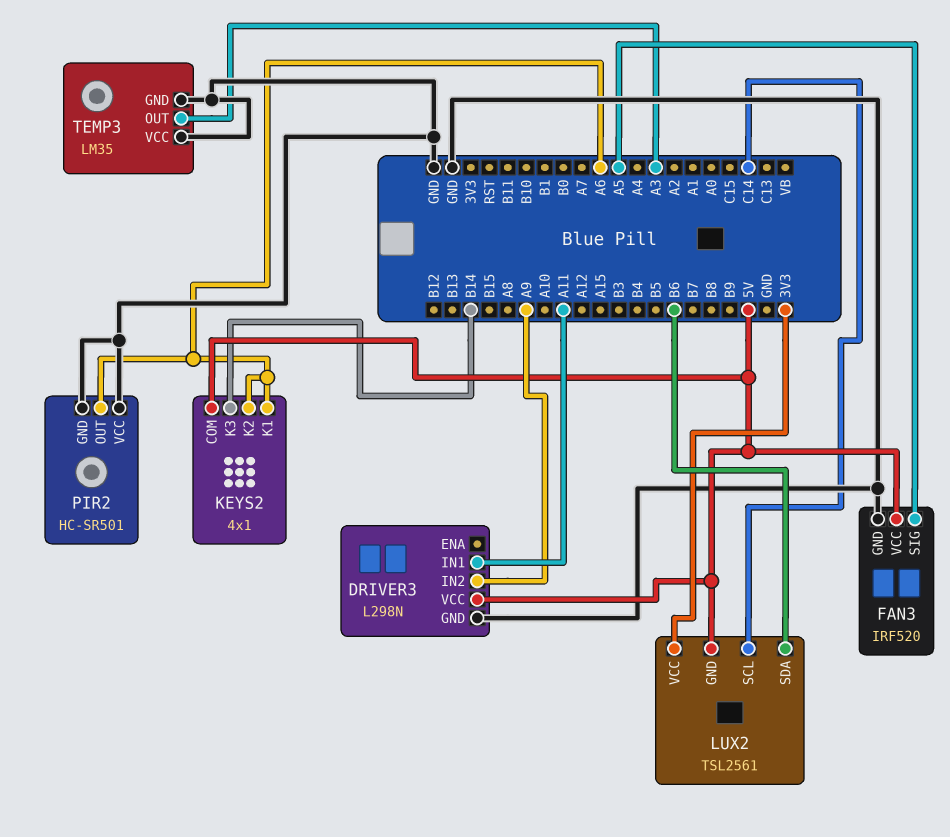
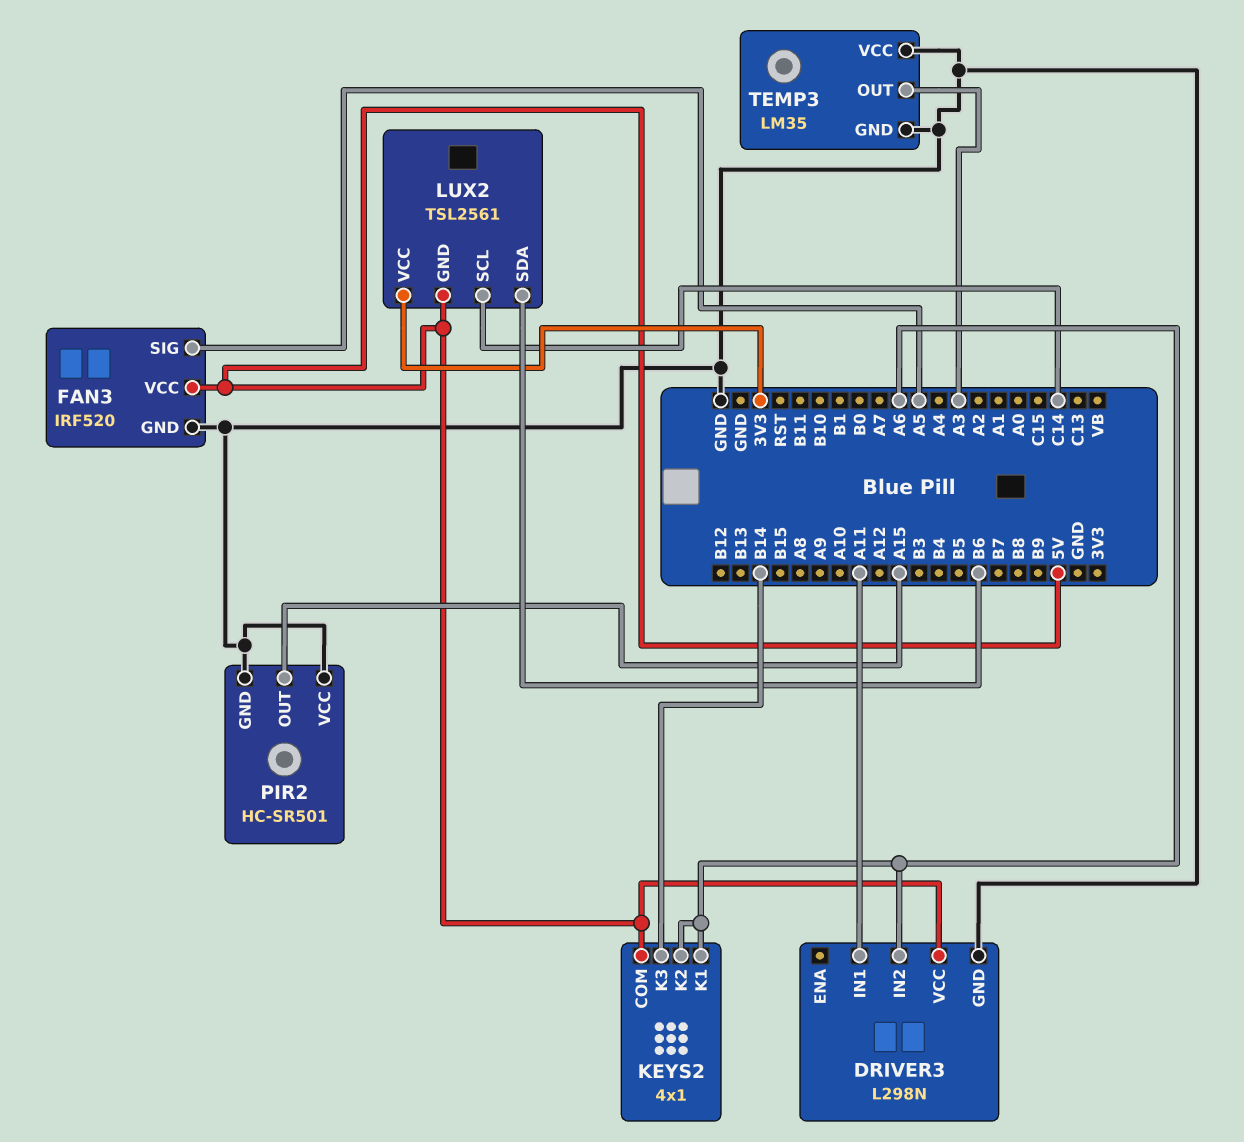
DRIVER3 pin IN2: A9 -> A6
PIR2 pin OUT: A6 -> A15

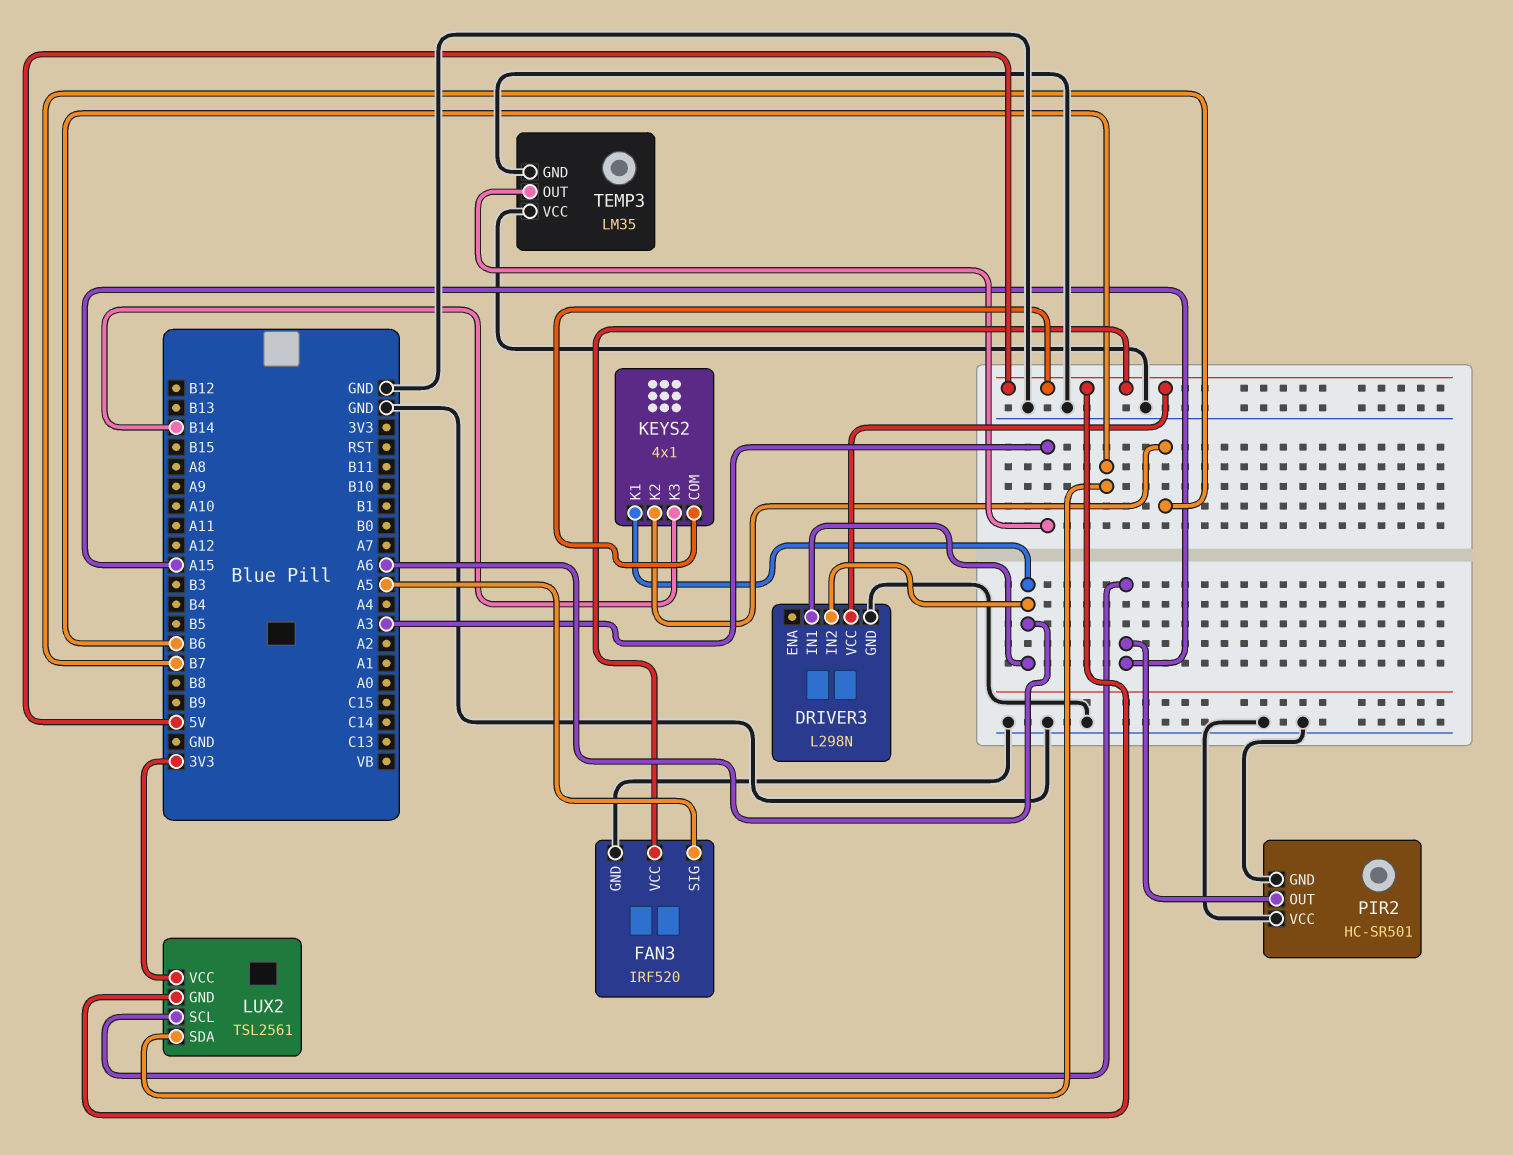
DRIVER3 pin IN1: A11 -> A6
KEYS2 pin K2: A6 -> B7
LUX2 pin SCL: C14 -> A15

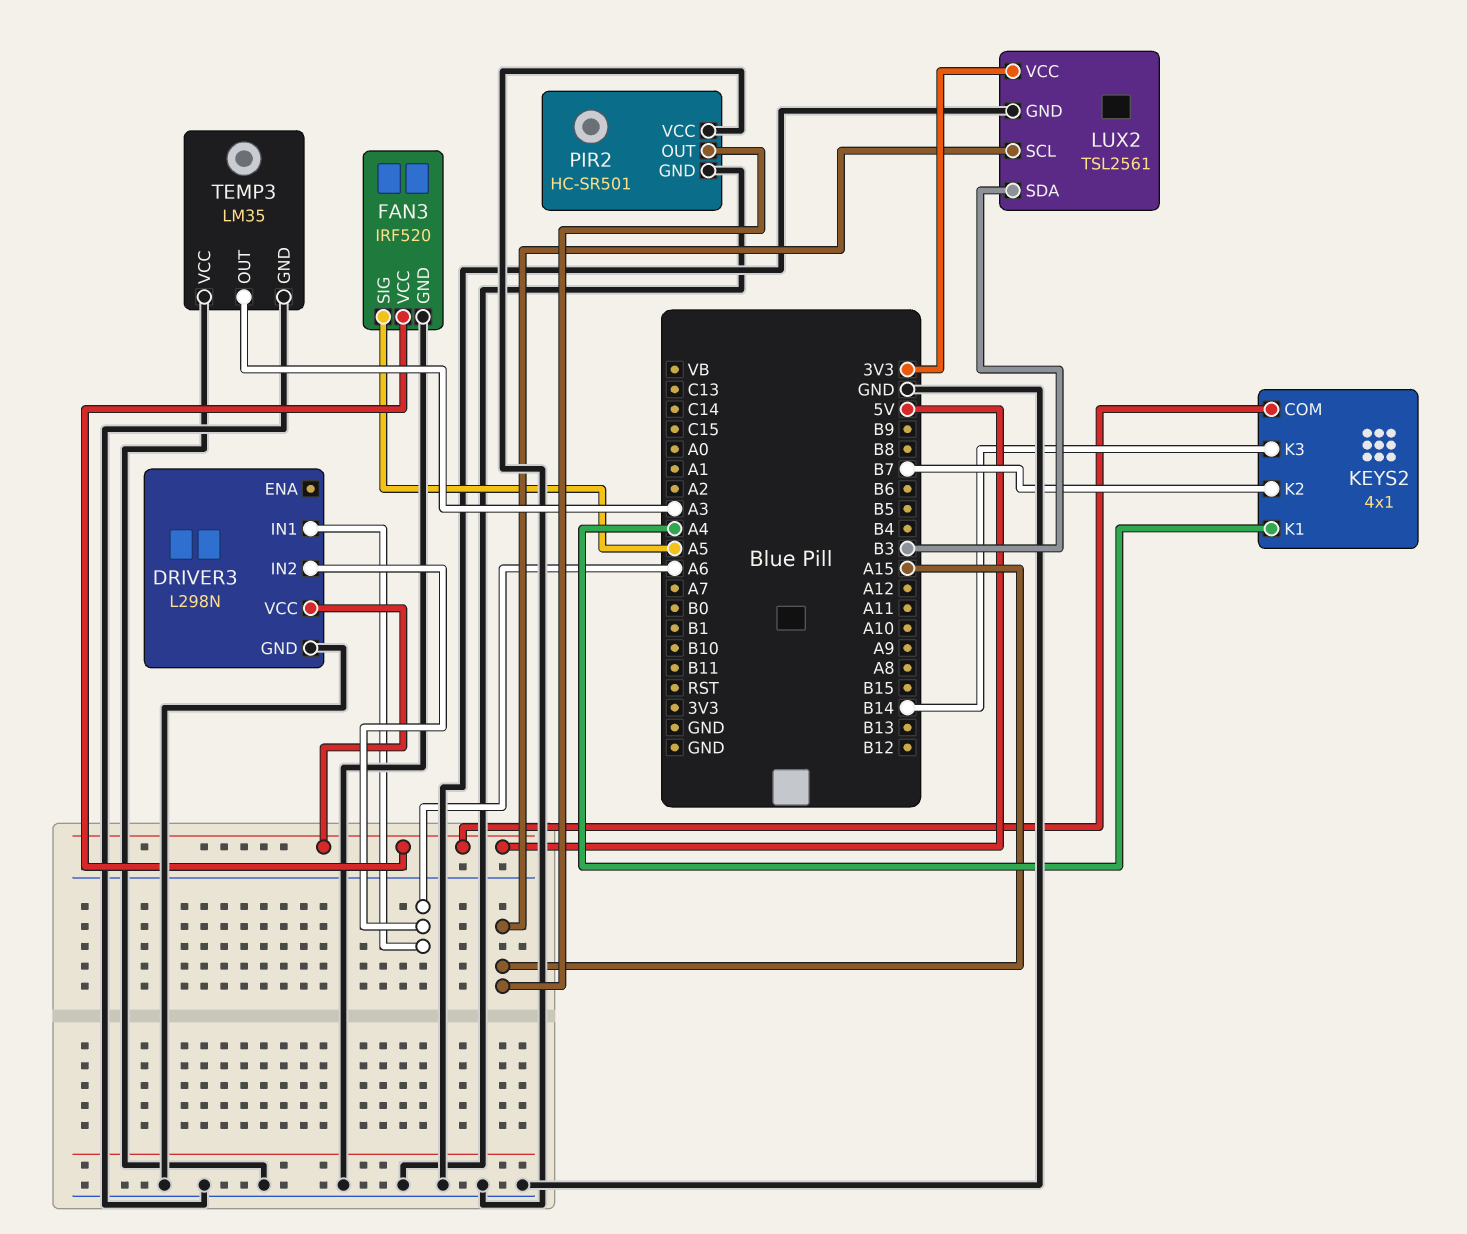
KEYS2 pin K1: A6 -> A4
LUX2 pin GND: 5V -> GND
LUX2 pin SDA: B6 -> B3

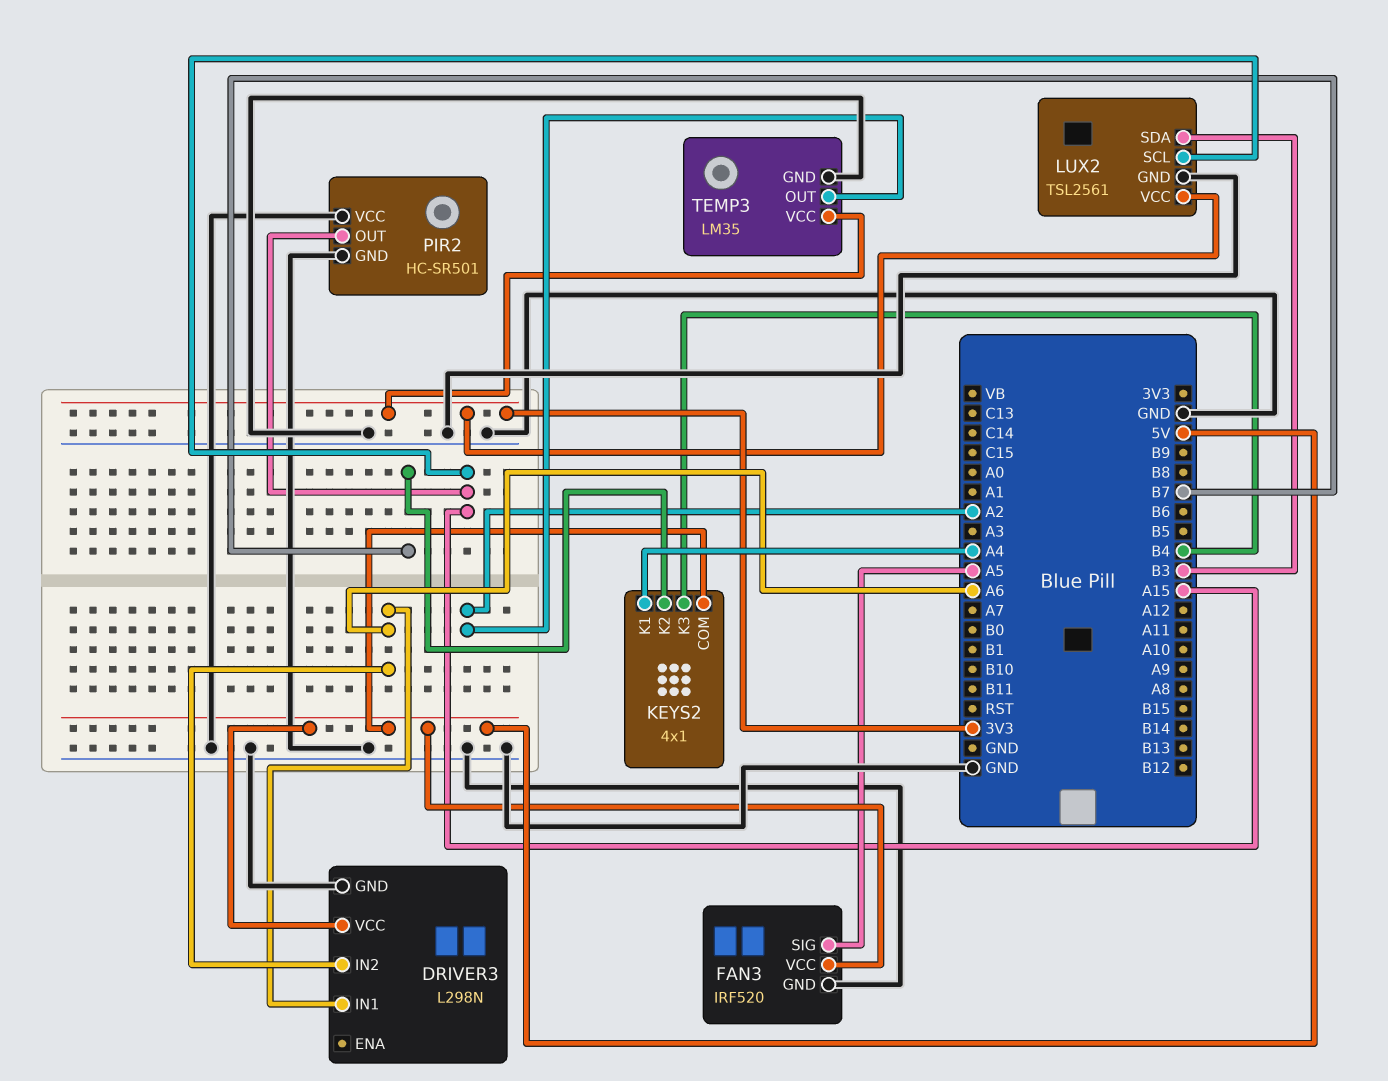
KEYS2 pin K3: B14 -> B4
TEMP3 pin OUT: A3 -> A2
TEMP3 pin VCC: GND -> 3V3

